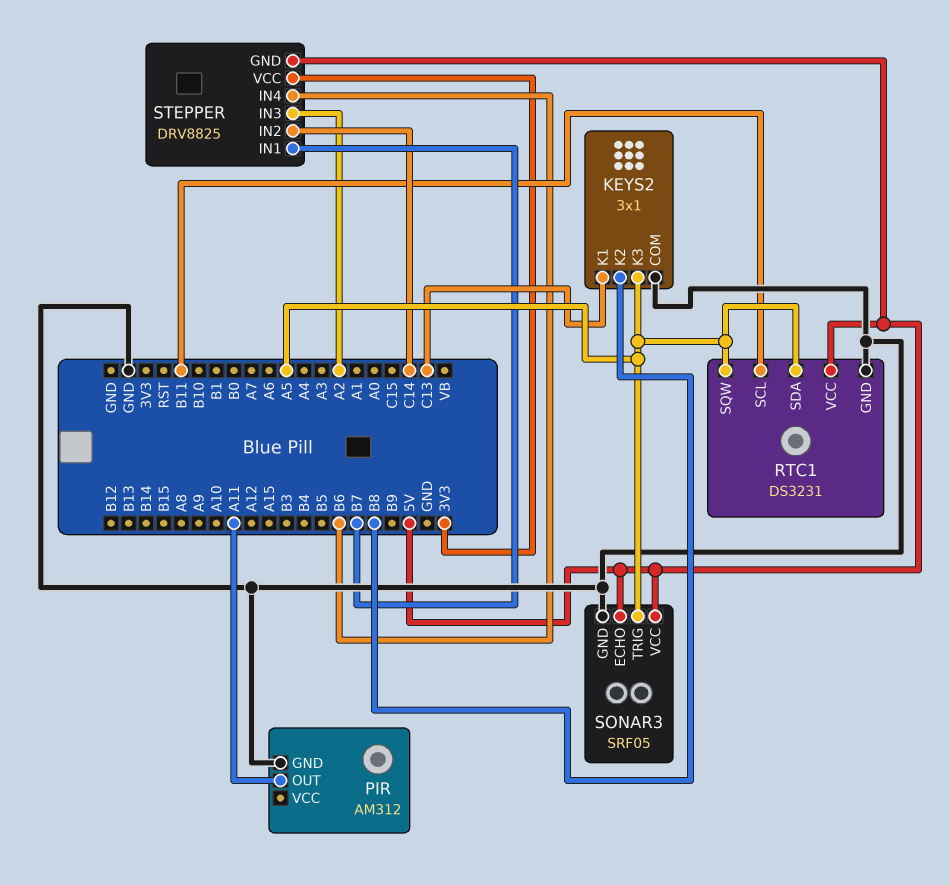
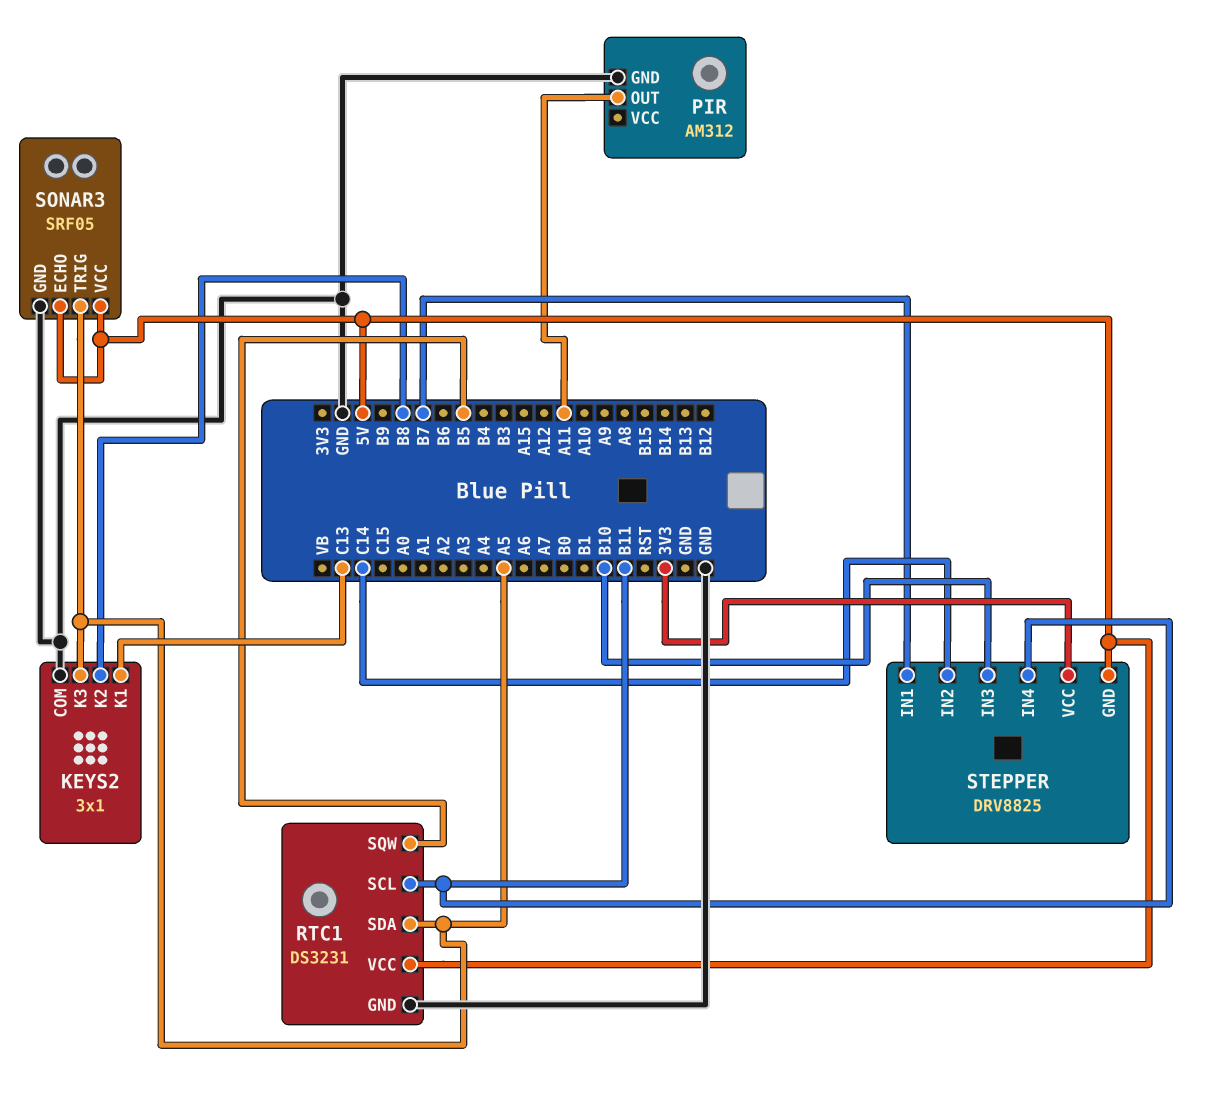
RTC1 pin SQW: A5 -> B5
STEPPER pin IN3: A2 -> B10
STEPPER pin IN4: B6 -> B11

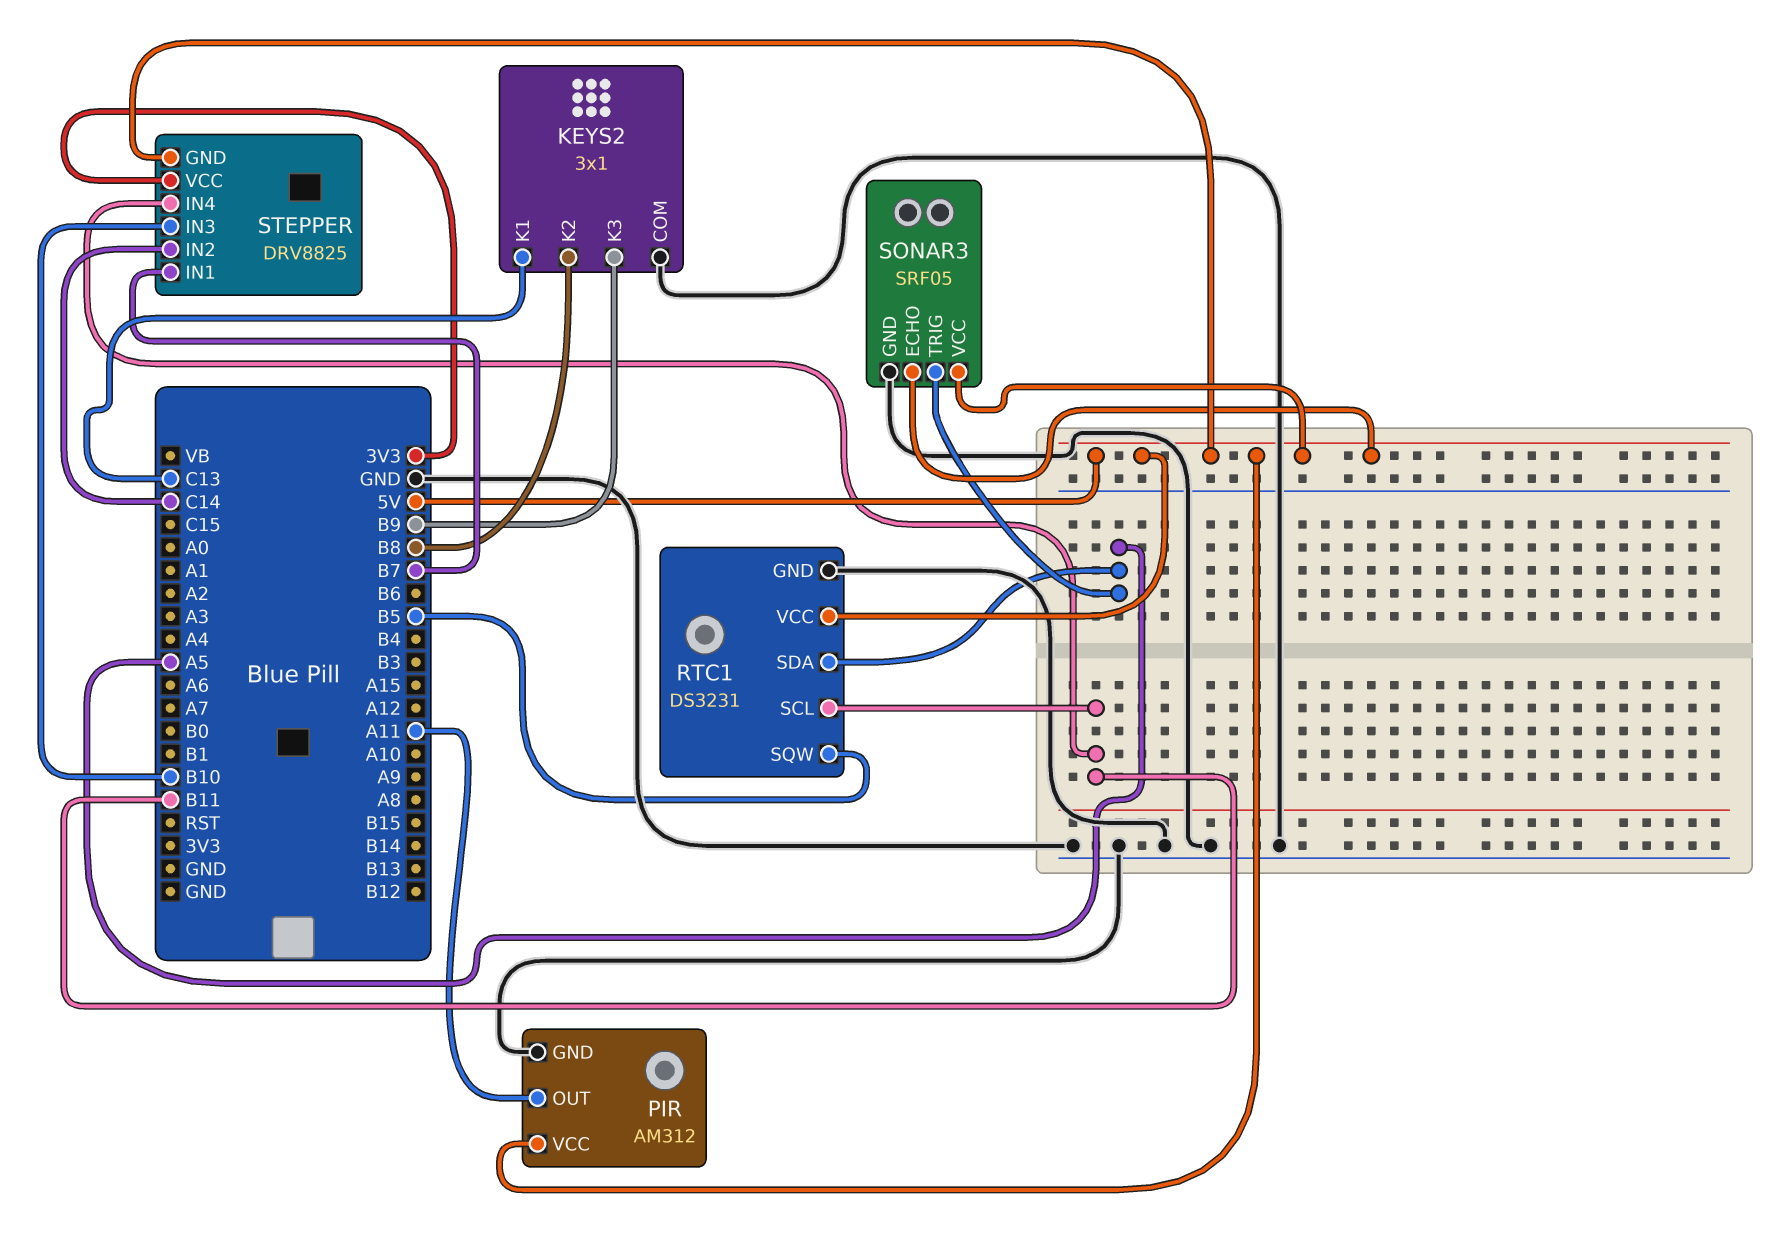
KEYS2 pin K3: A5 -> B9
PIR pin VCC: none -> 5V

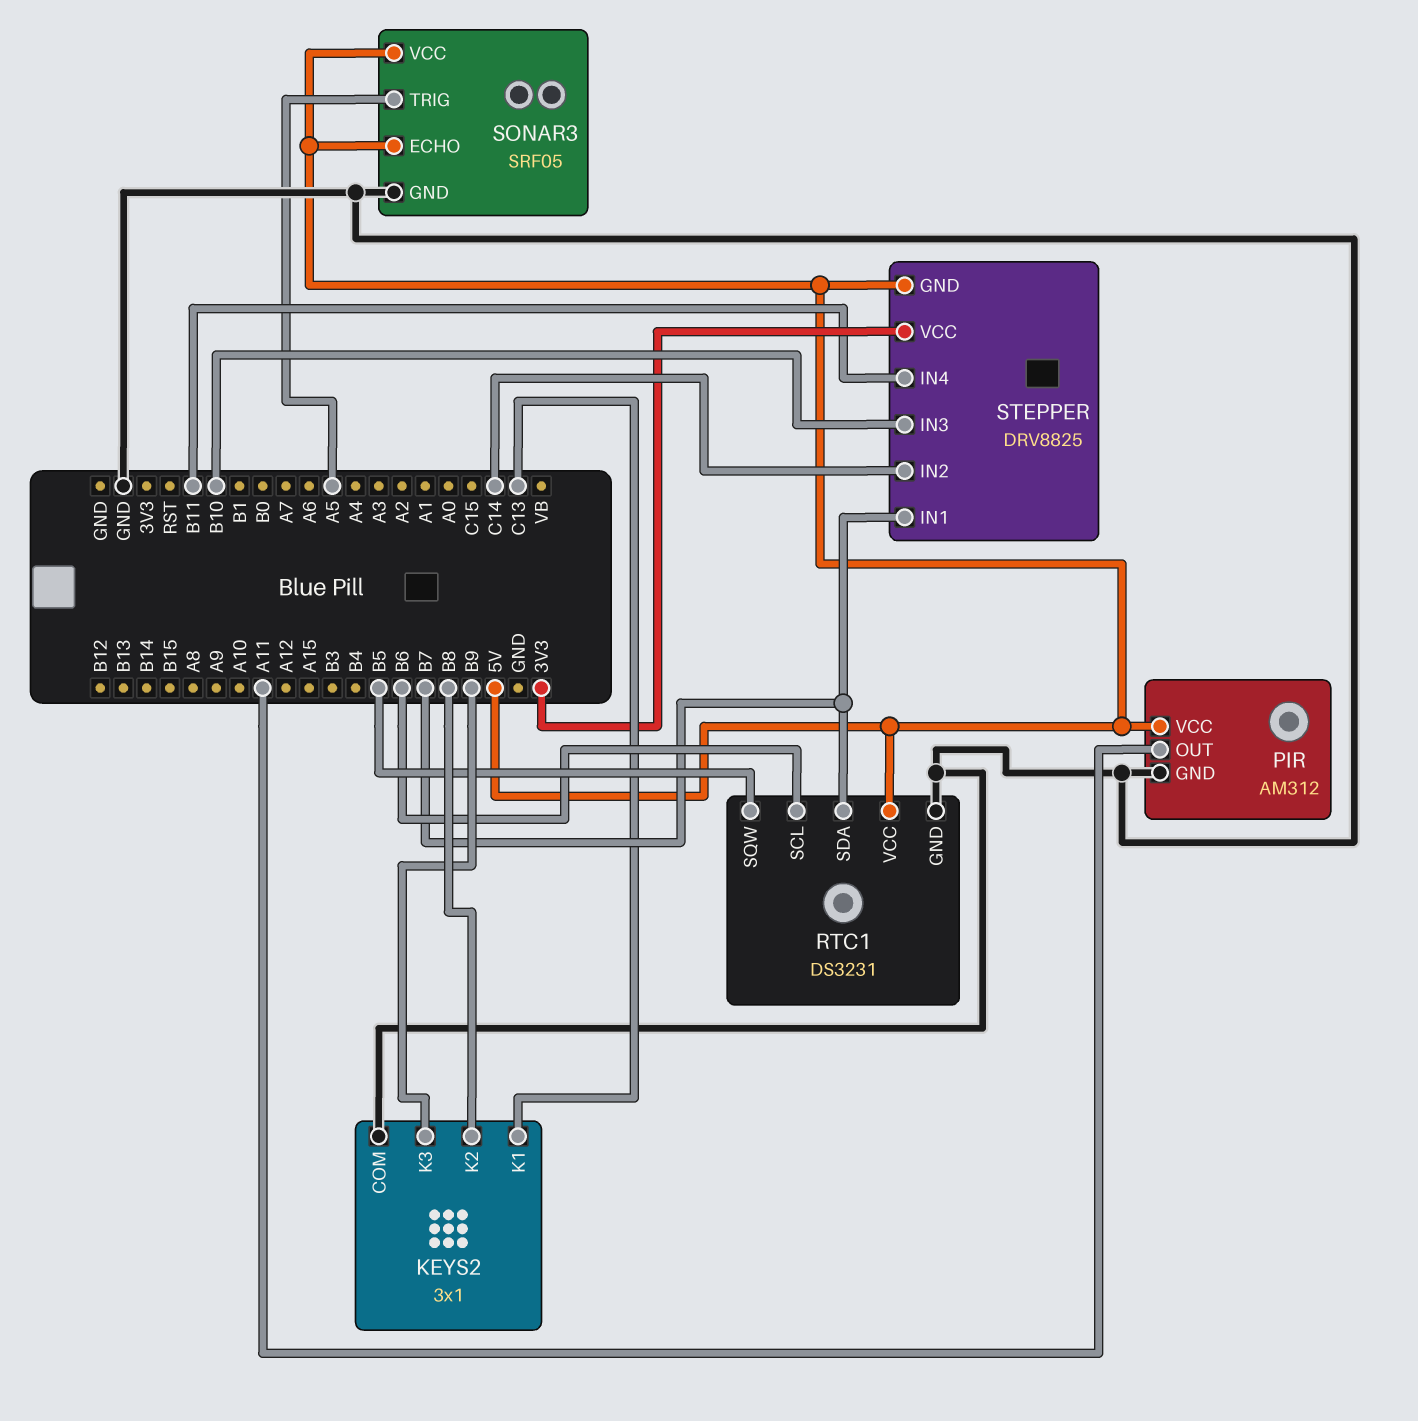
RTC1 pin SCL: B11 -> B6
RTC1 pin SDA: A5 -> B7

